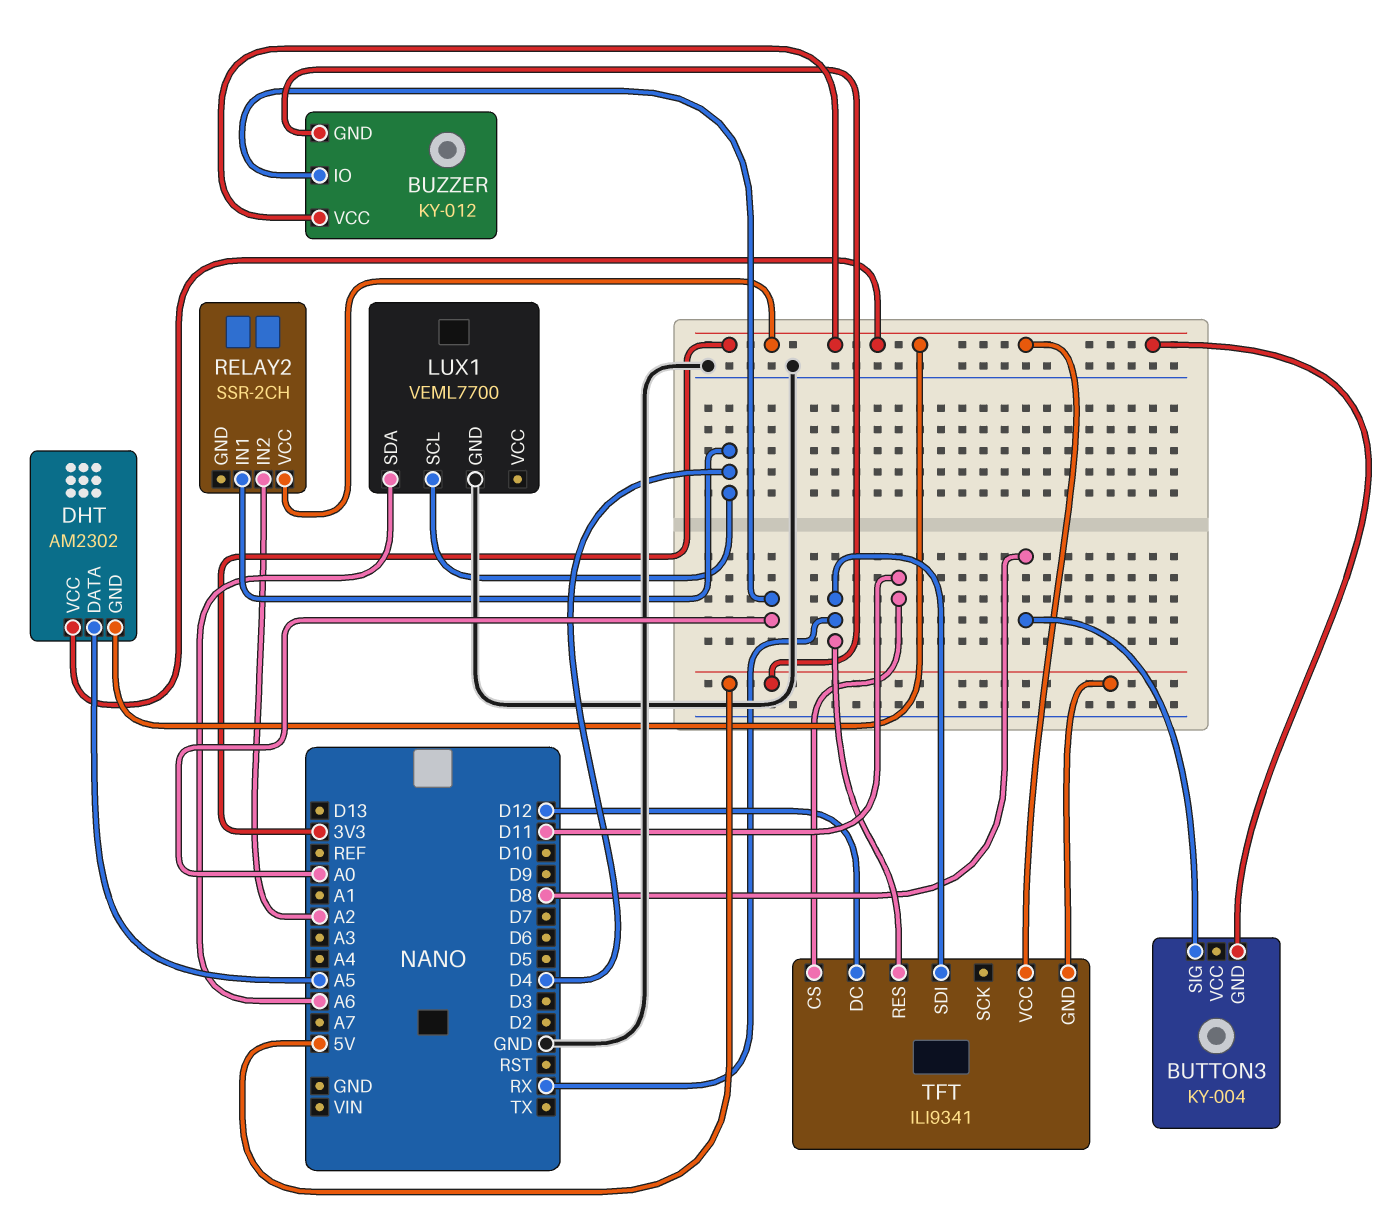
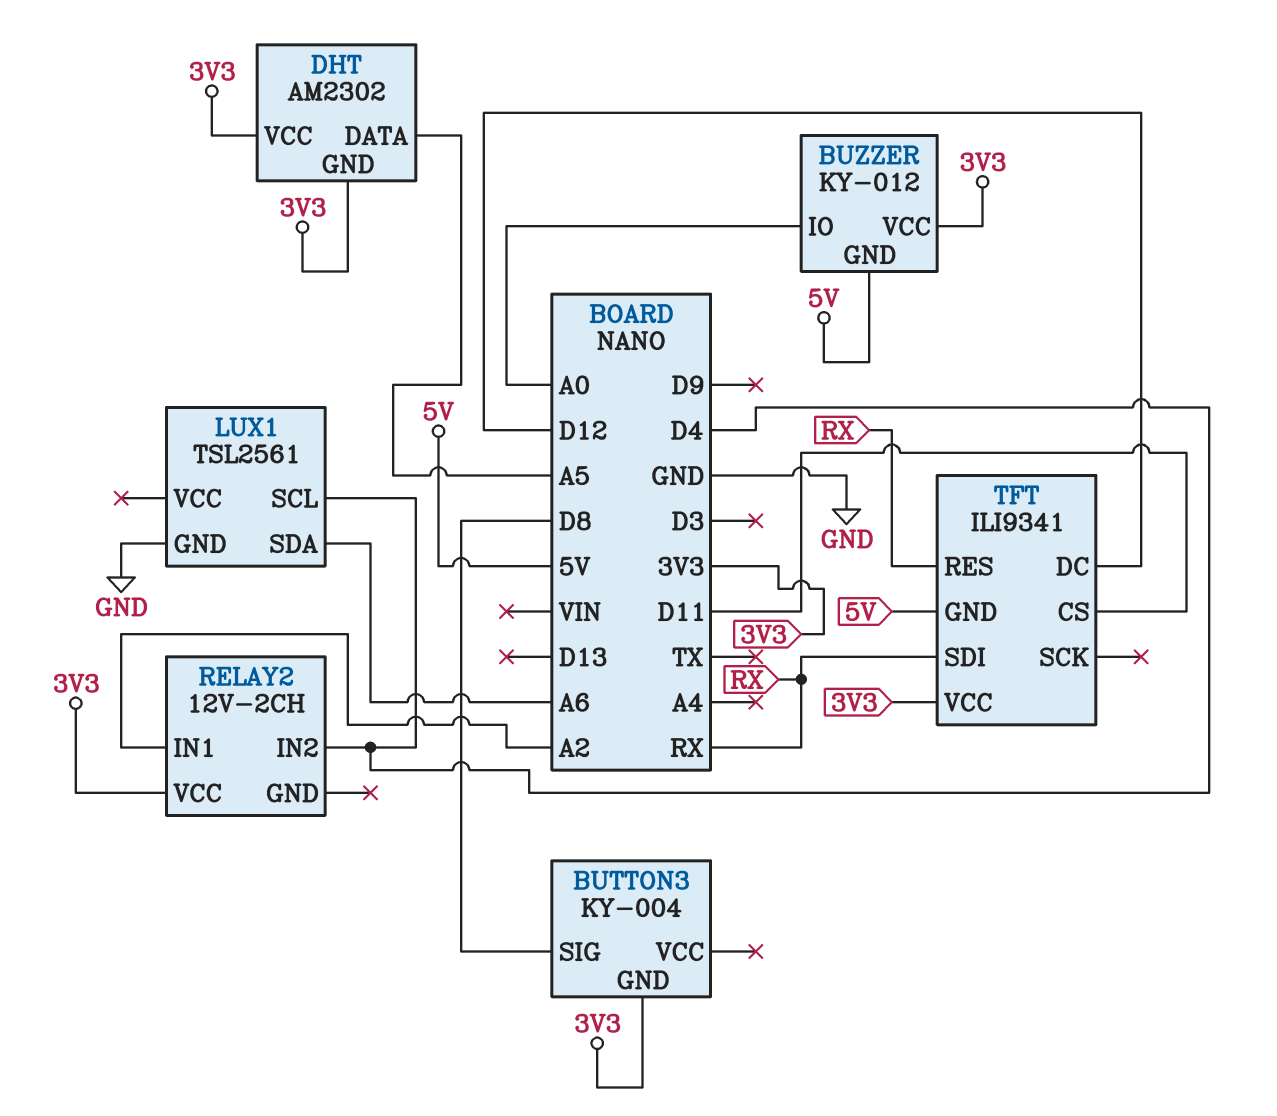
LUX1: VEML7700 -> TSL2561
RELAY2: SSR-2CH -> 12V-2CH
RELAY2 pin IN1: D4 -> A2
RELAY2 pin IN2: A2 -> D4

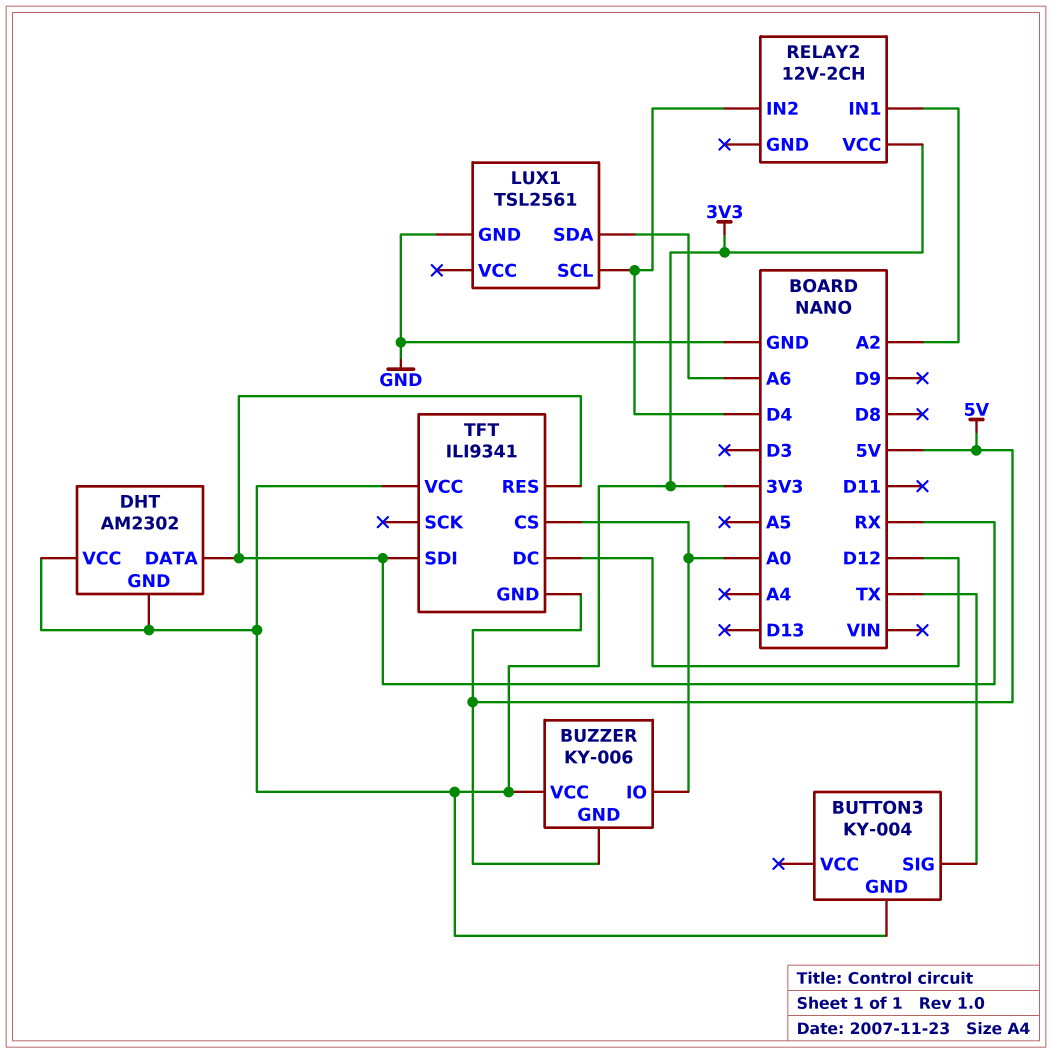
BUTTON3 pin SIG: D8 -> TX
BUZZER: KY-012 -> KY-006
DHT pin DATA: A5 -> RX
TFT pin CS: D11 -> A0

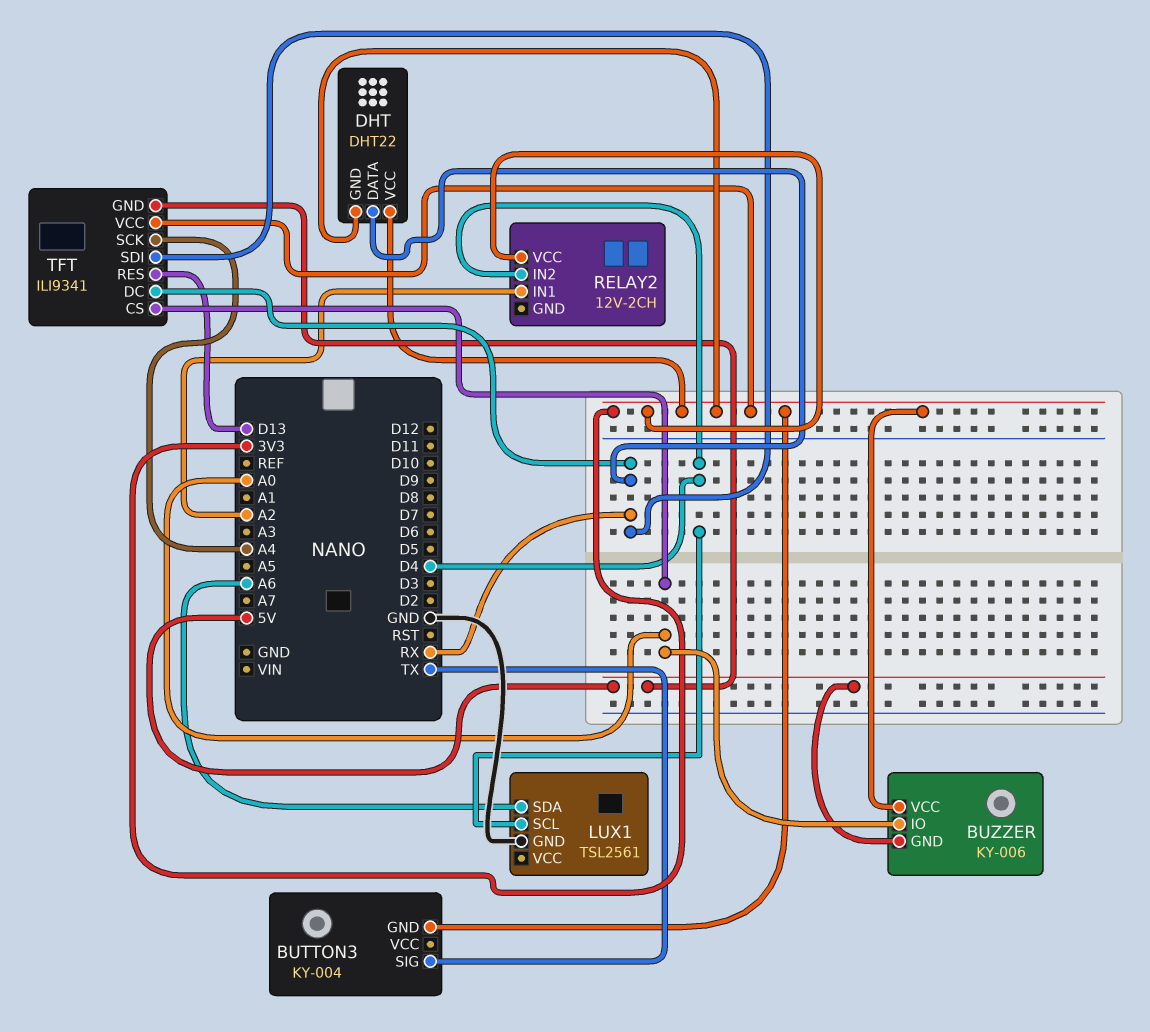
DHT: AM2302 -> DHT22
TFT pin DC: D12 -> RX
TFT pin RES: RX -> D13
TFT pin SCK: none -> A4

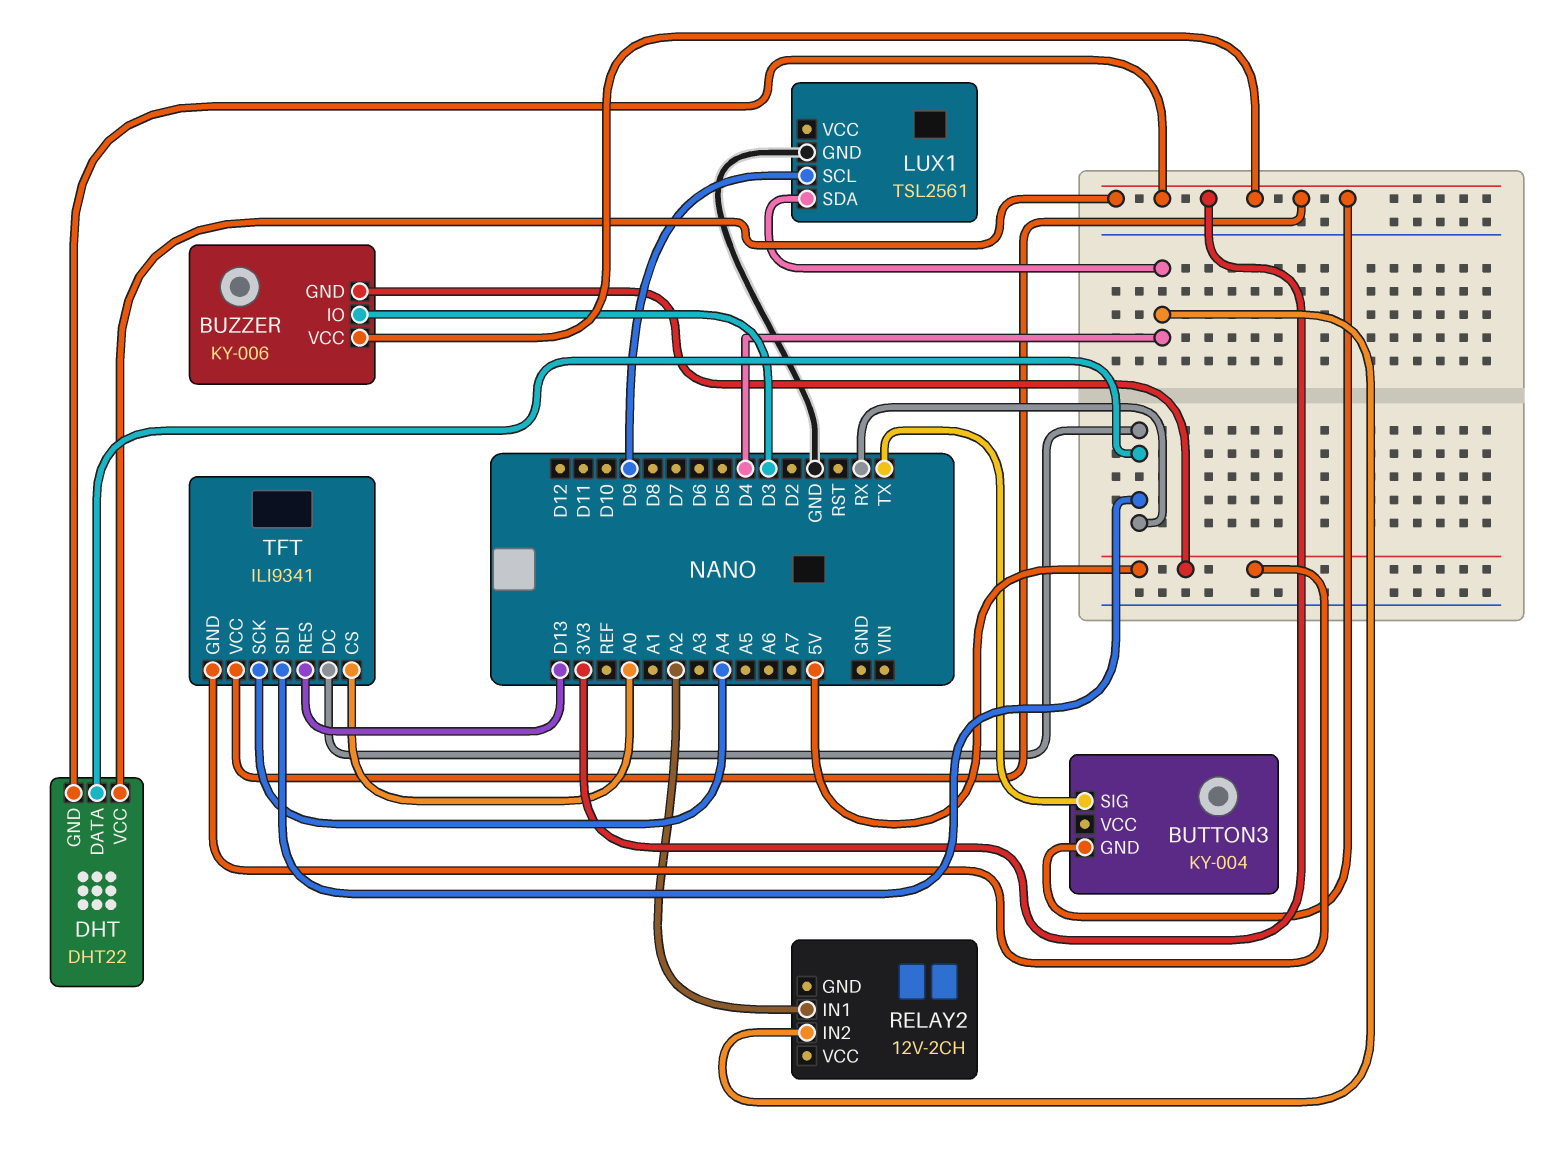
BUZZER pin IO: A0 -> D3
LUX1 pin SCL: D4 -> D9
LUX1 pin SDA: A6 -> D4
RELAY2 pin VCC: 3V3 -> none

